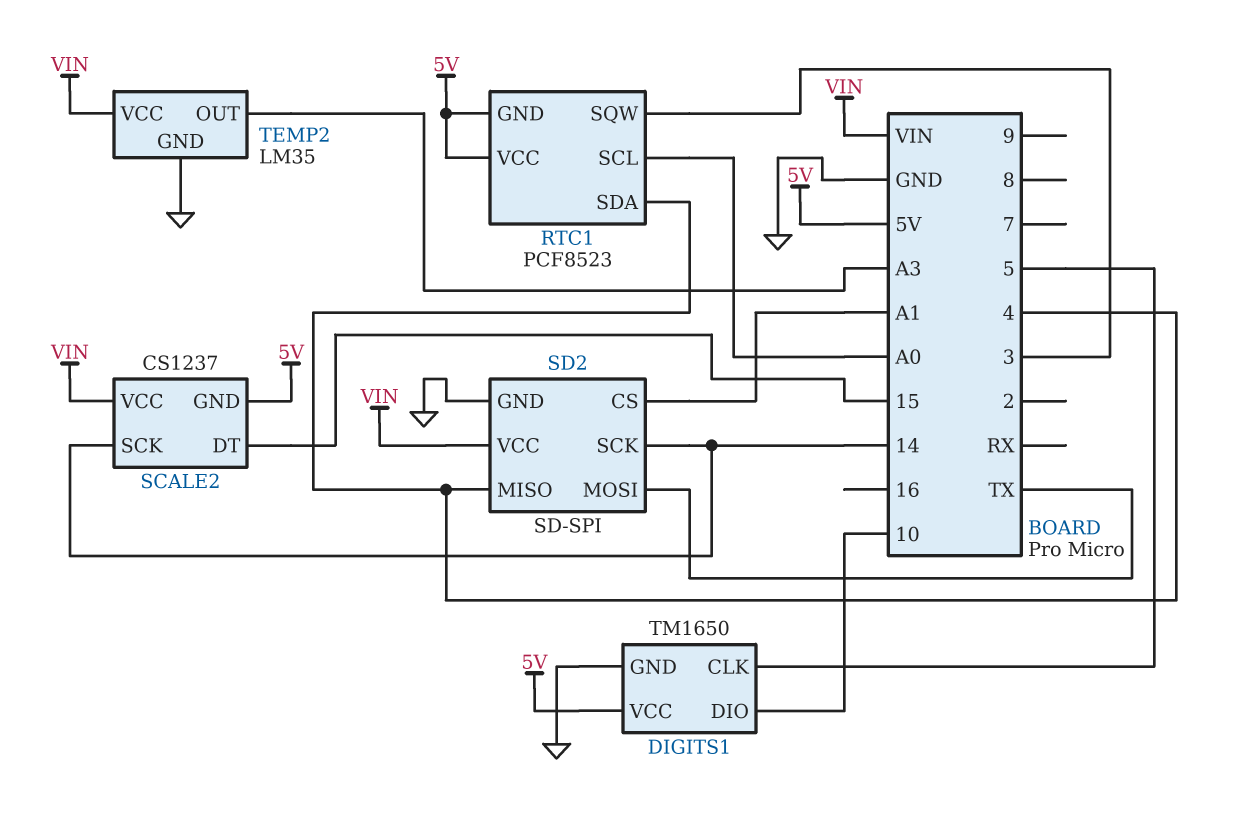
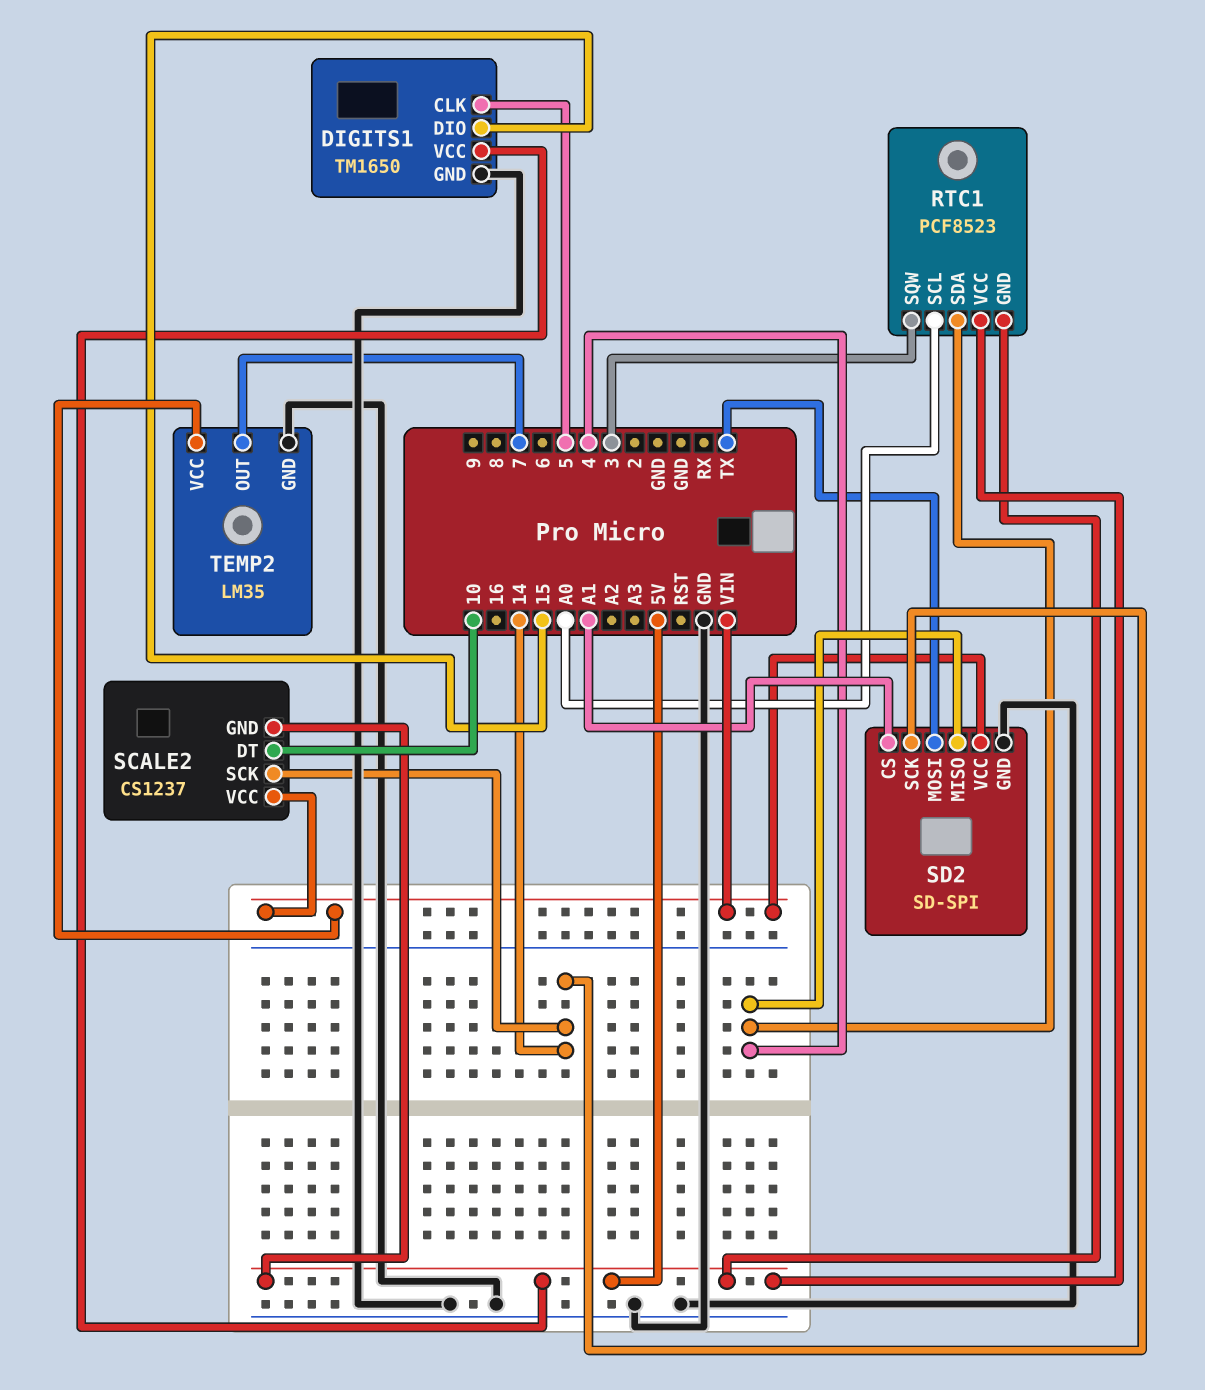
DIGITS1 pin DIO: 10 -> 15
SCALE2 pin DT: 15 -> 10
TEMP2 pin OUT: A3 -> 7

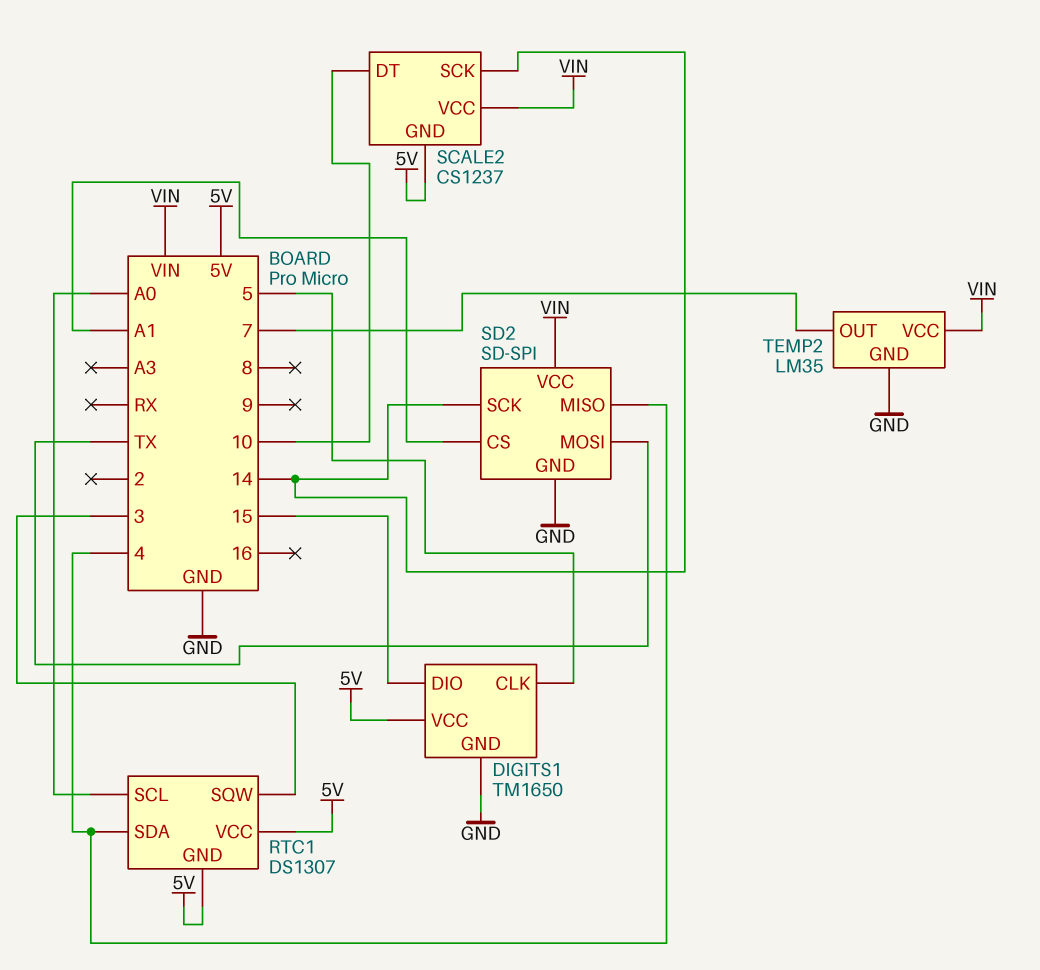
RTC1: PCF8523 -> DS1307

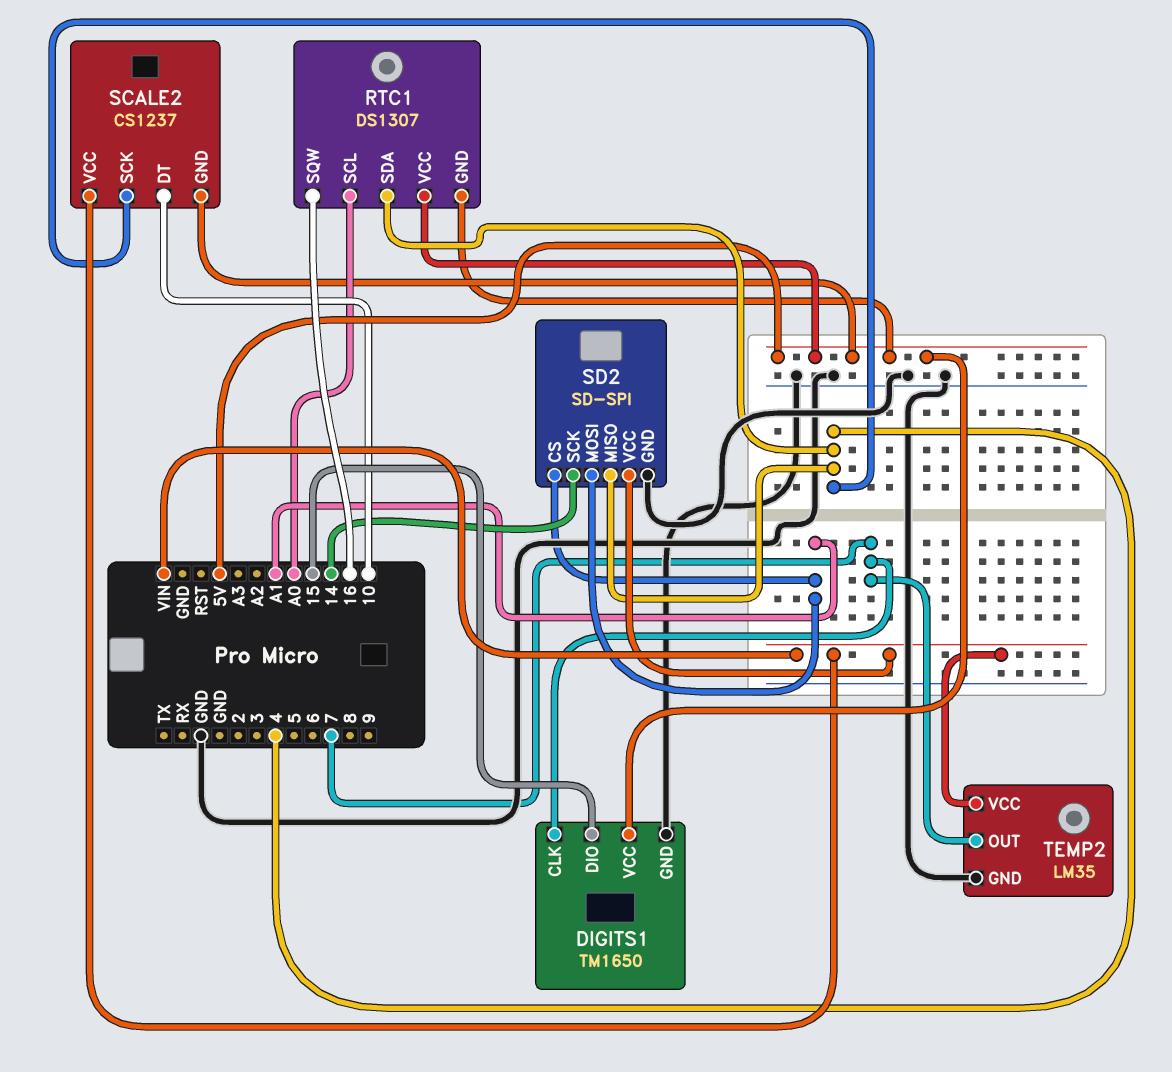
DIGITS1 pin CLK: 5 -> 7
RTC1 pin SQW: 3 -> 16
SCALE2 pin SCK: 14 -> 4
SD2 pin MOSI: TX -> A1

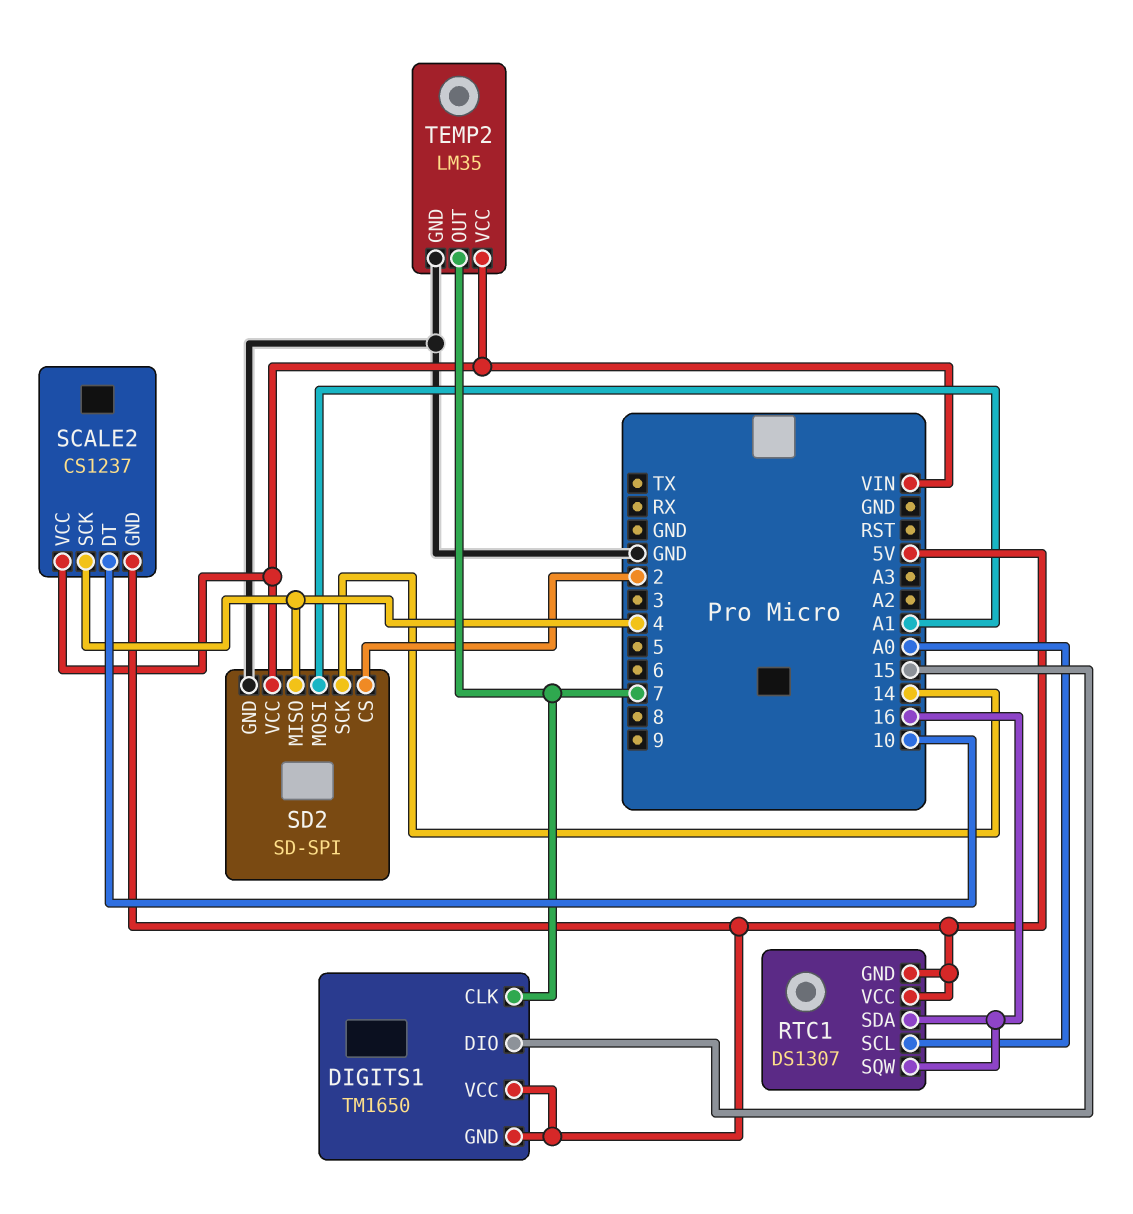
DIGITS1 pin GND: GND -> 5V
RTC1 pin SDA: 4 -> 16
SD2 pin CS: A1 -> 2

